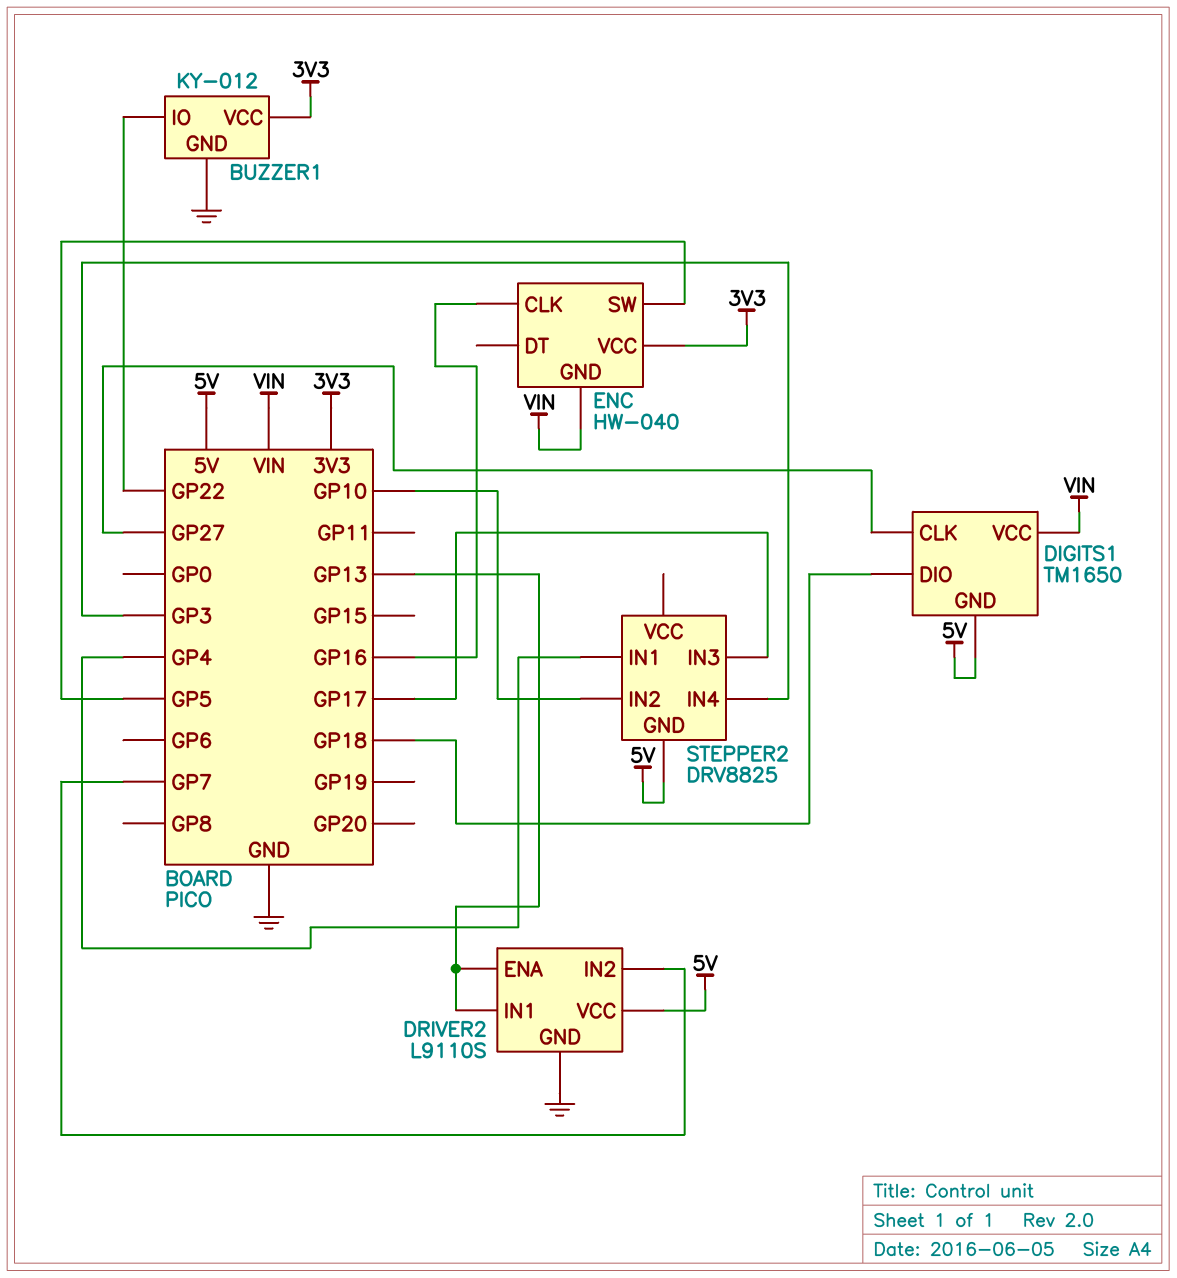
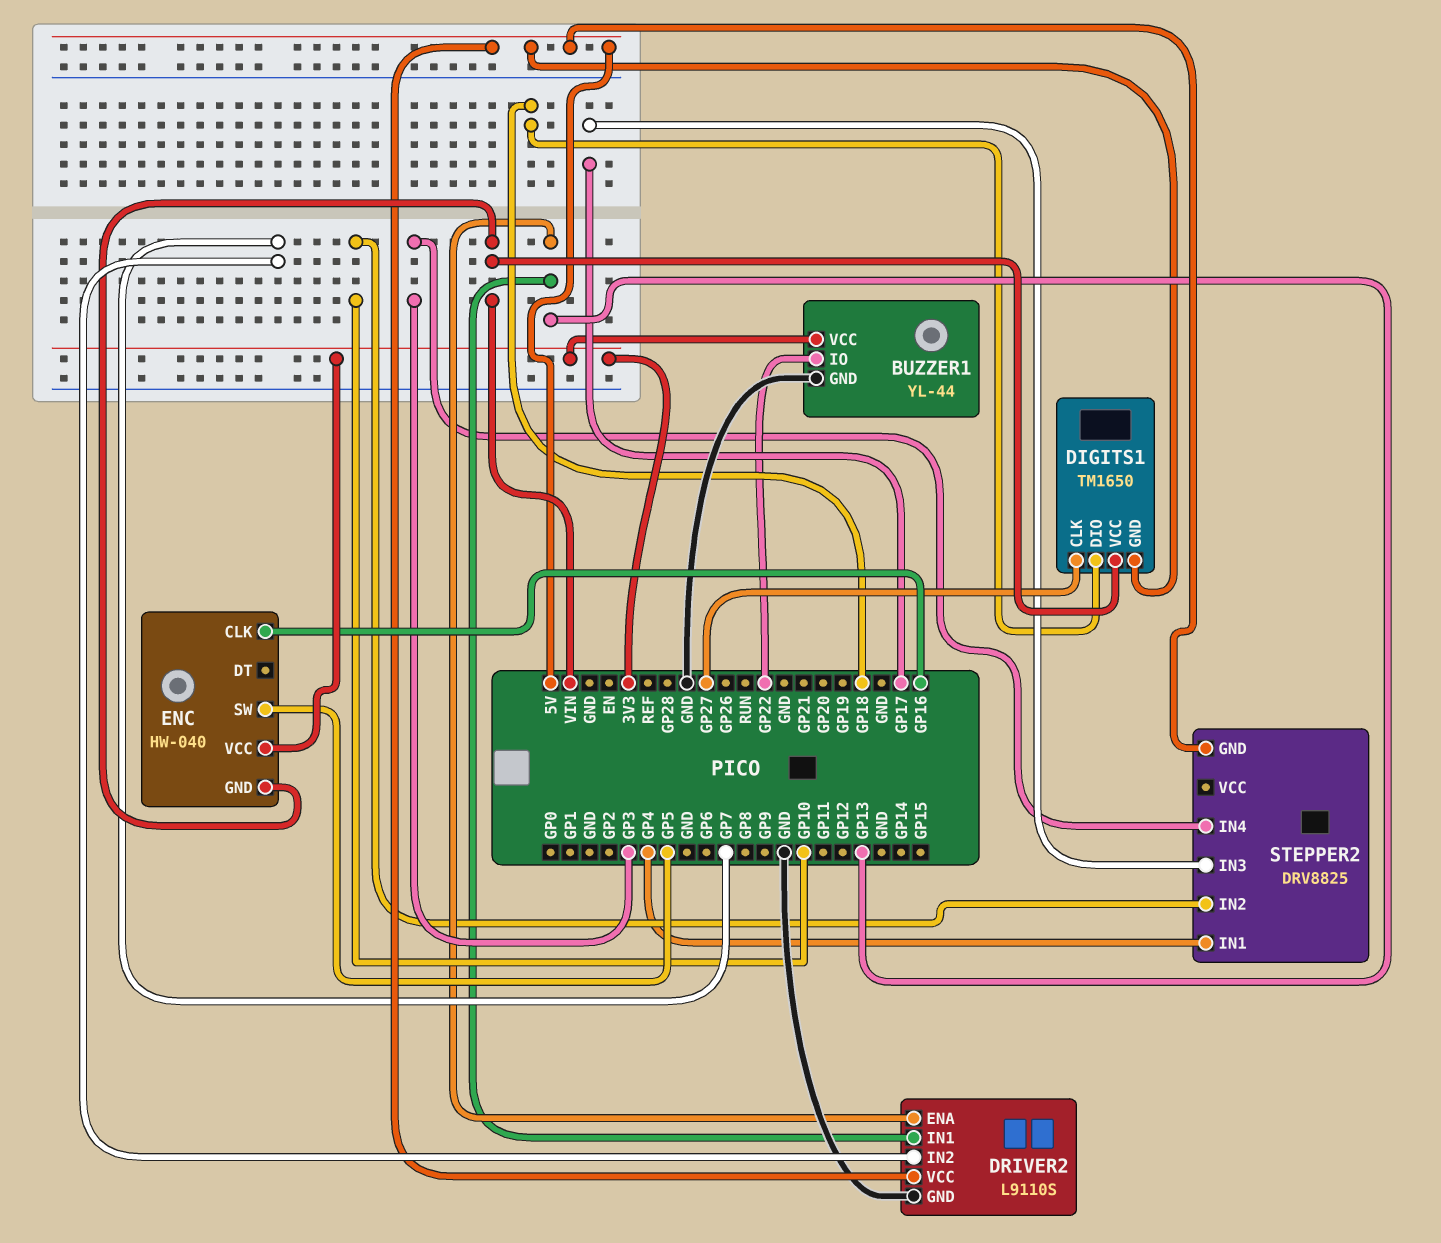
BUZZER1: KY-012 -> YL-44

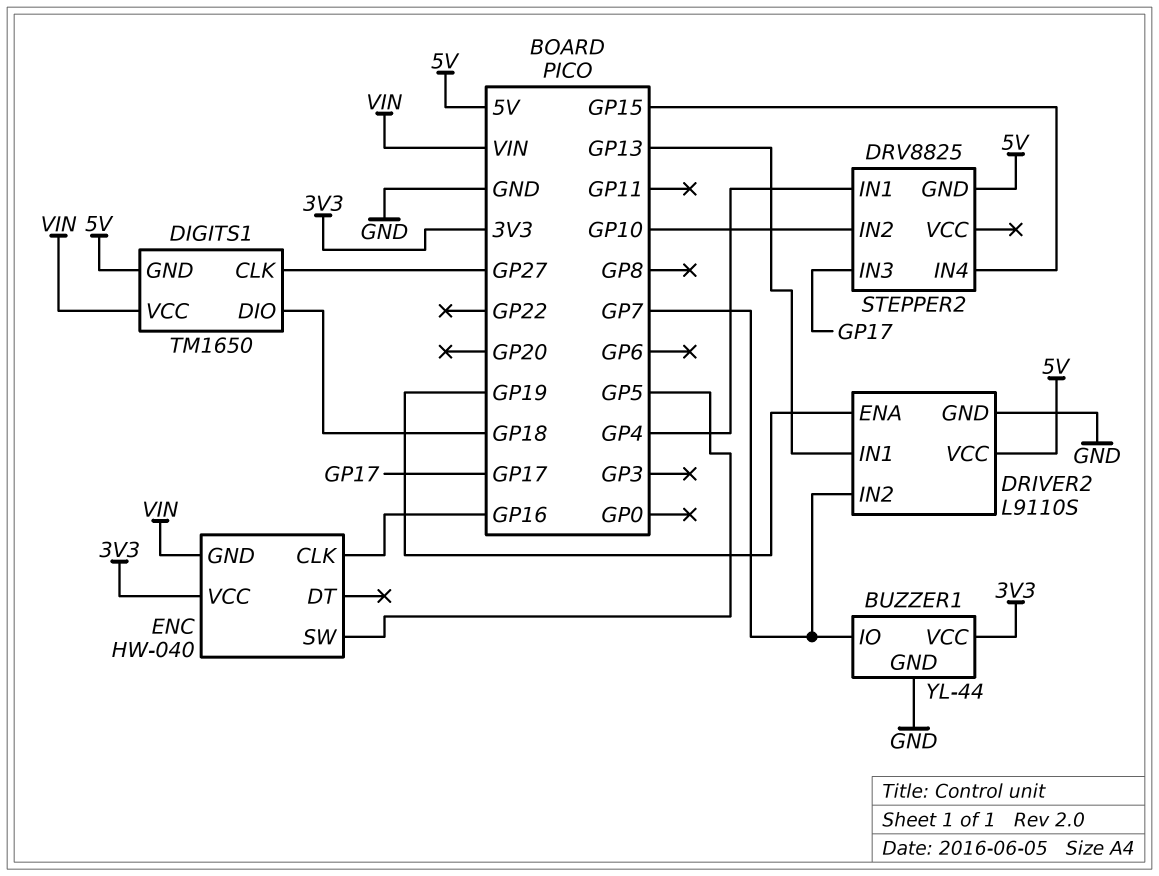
BUZZER1 pin IO: GP22 -> GP7
DRIVER2 pin ENA: GP13 -> GP19
STEPPER2 pin IN4: GP3 -> GP15

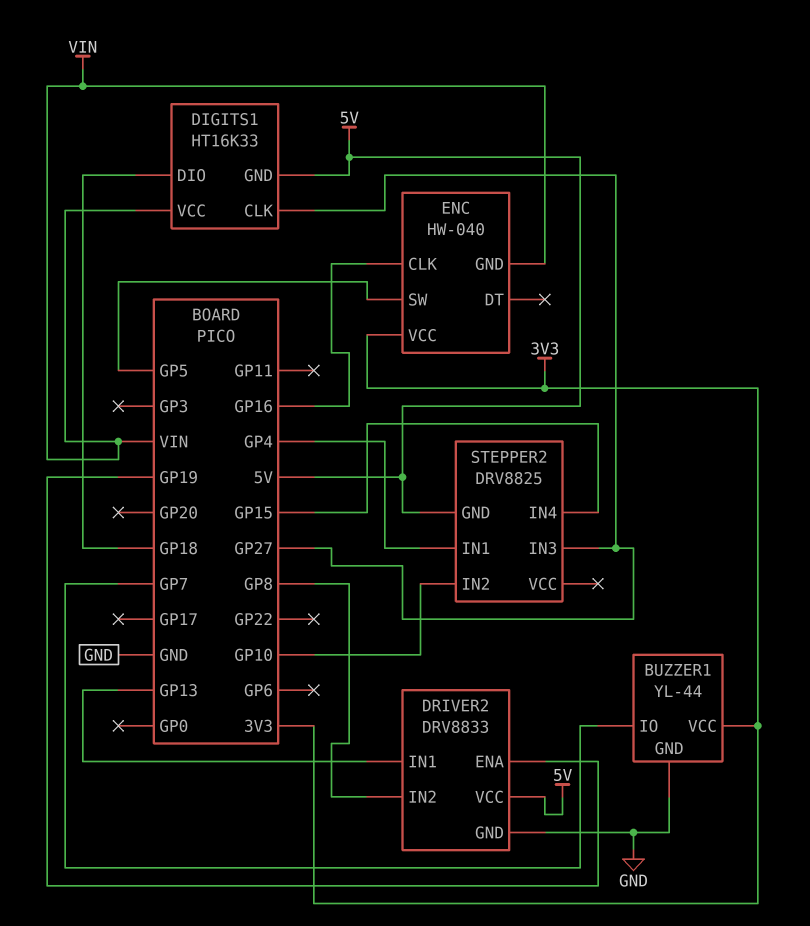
DIGITS1: TM1650 -> HT16K33
DRIVER2: L9110S -> DRV8833
DRIVER2 pin IN2: GP7 -> GP8
STEPPER2 pin IN3: GP17 -> GP27

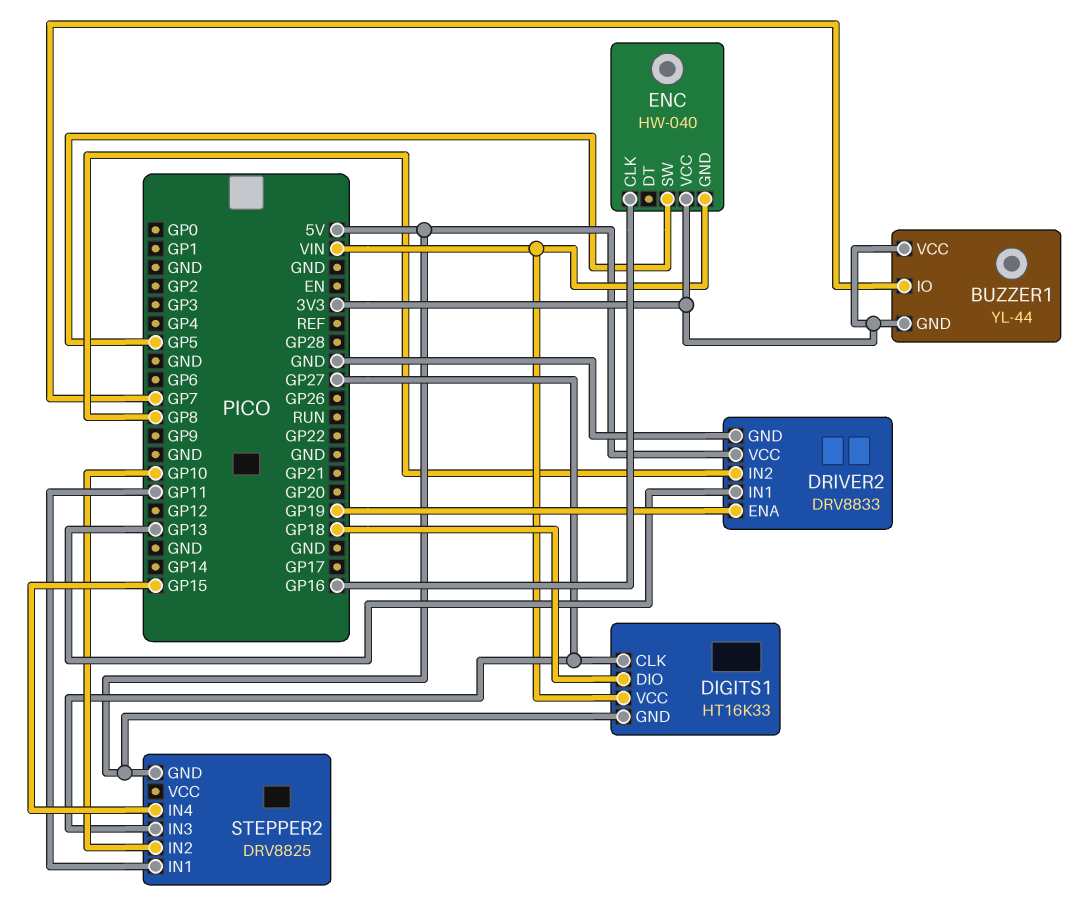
BUZZER1 pin GND: GND -> 3V3
STEPPER2 pin IN1: GP4 -> GP11

